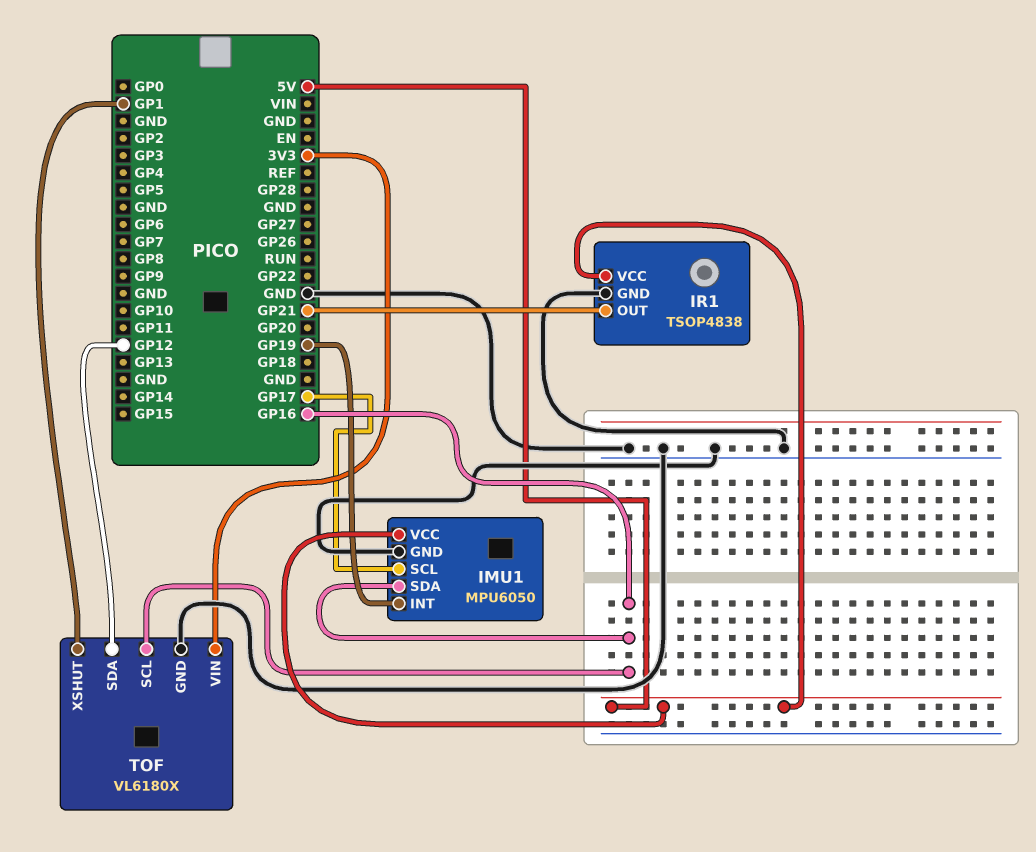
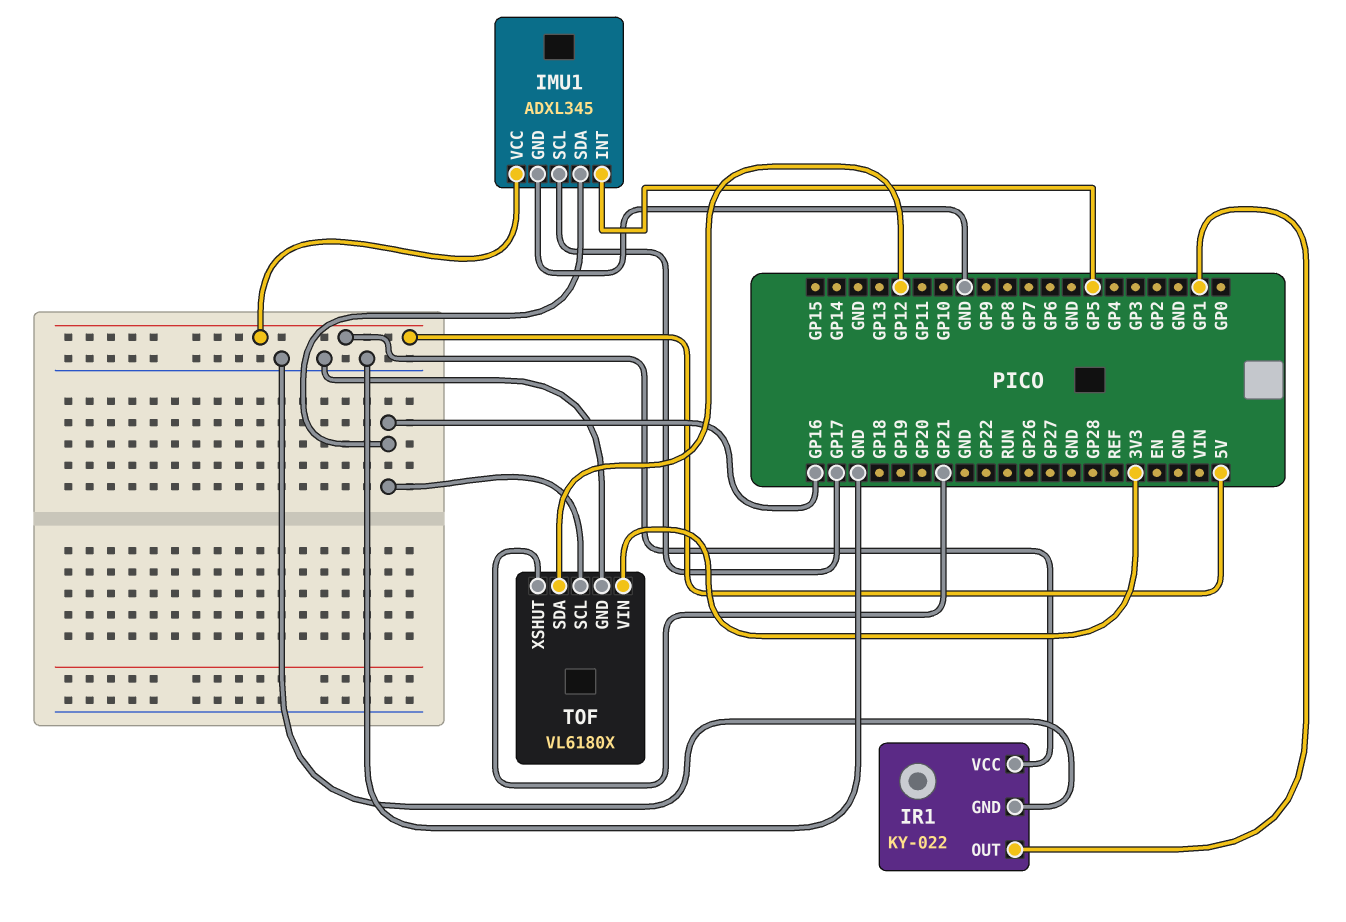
IMU1: MPU6050 -> ADXL345
IMU1 pin INT: GP19 -> GP5
IR1: TSOP4838 -> KY-022
IR1 pin OUT: GP21 -> GP1
TOF pin XSHUT: GP1 -> GP21

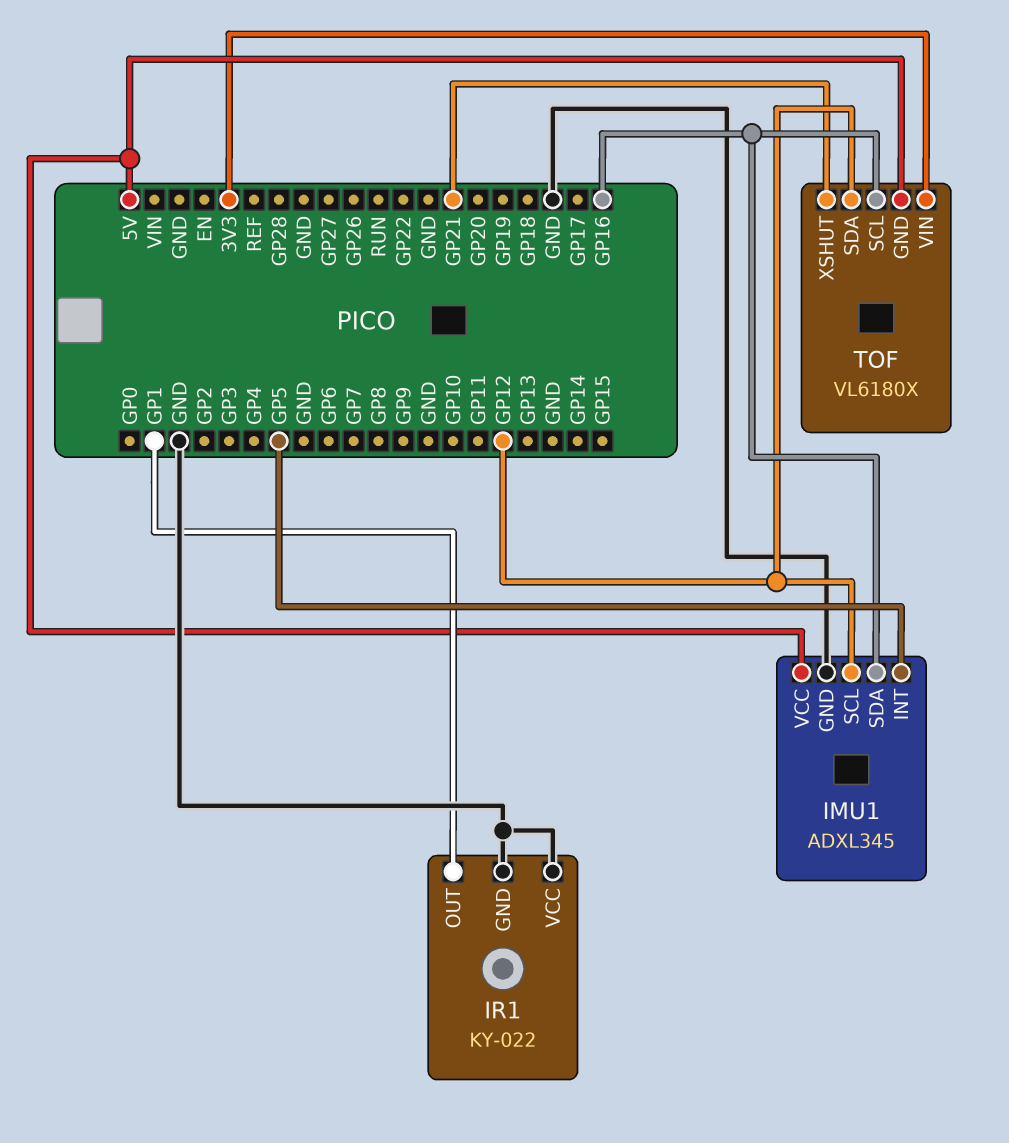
IMU1 pin SCL: GP17 -> GP12
IR1 pin VCC: 5V -> GND
TOF pin GND: GND -> 5V

